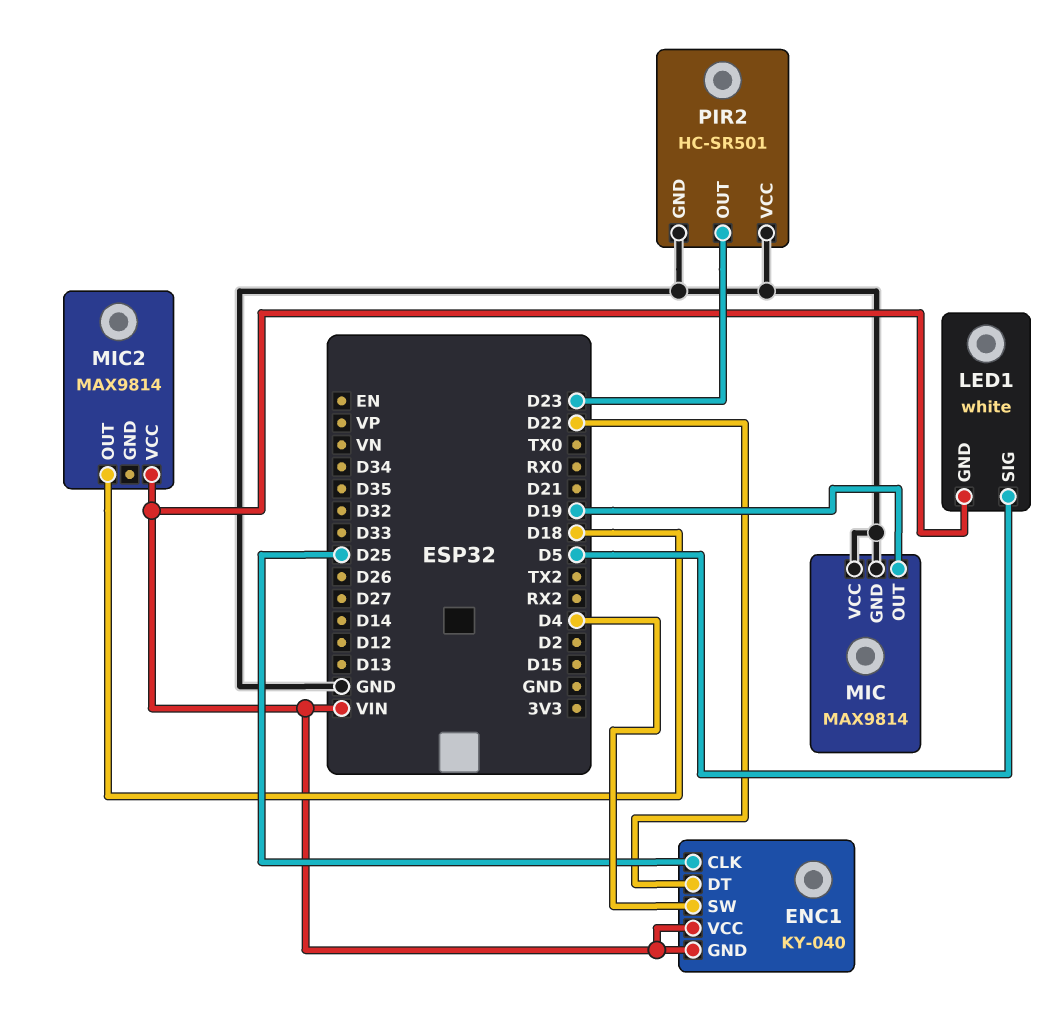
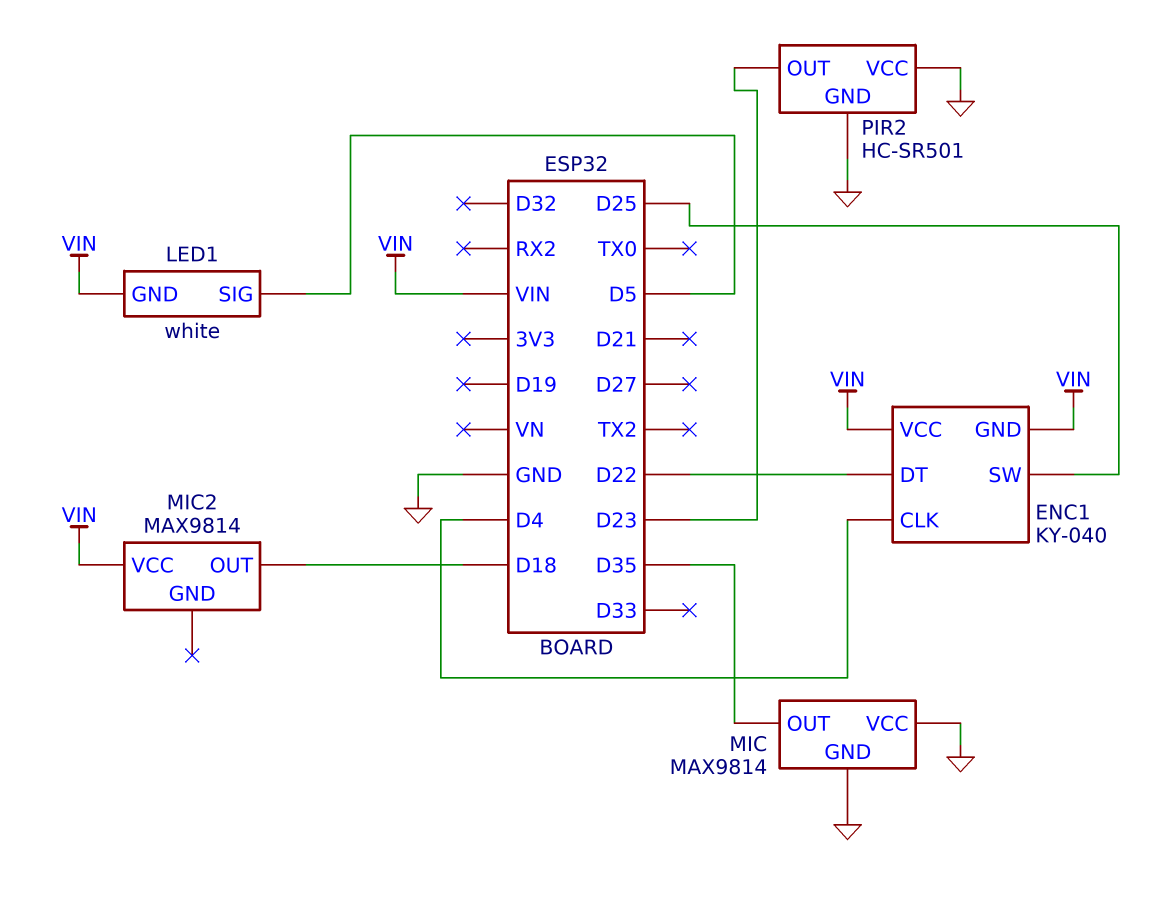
ENC1 pin CLK: D25 -> D4
ENC1 pin SW: D4 -> D25
MIC pin OUT: D19 -> D35

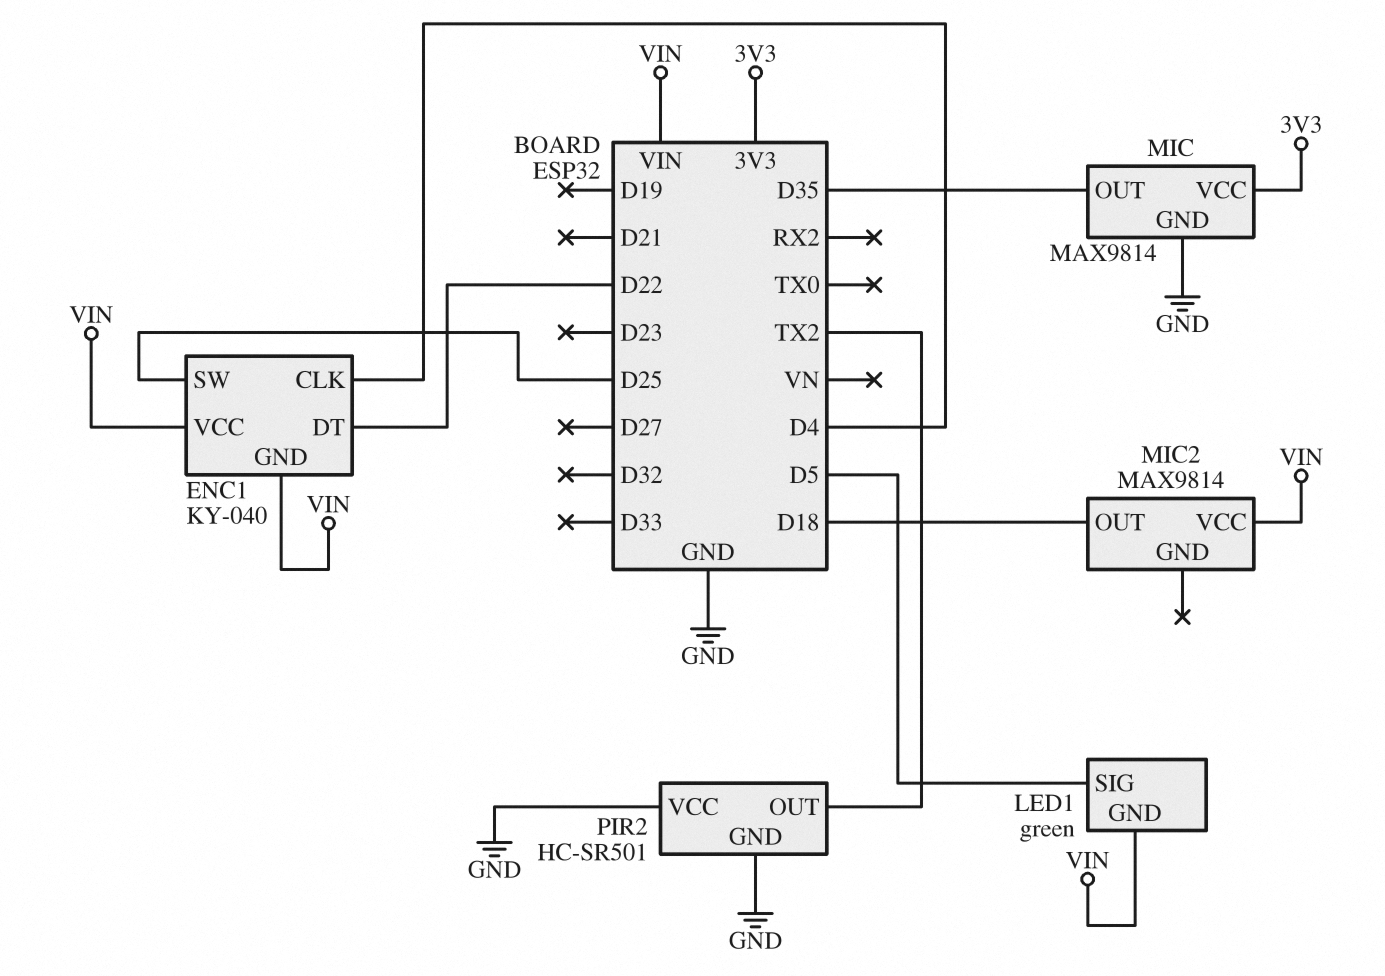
LED1: white -> green
MIC pin VCC: GND -> 3V3
PIR2 pin OUT: D23 -> TX2

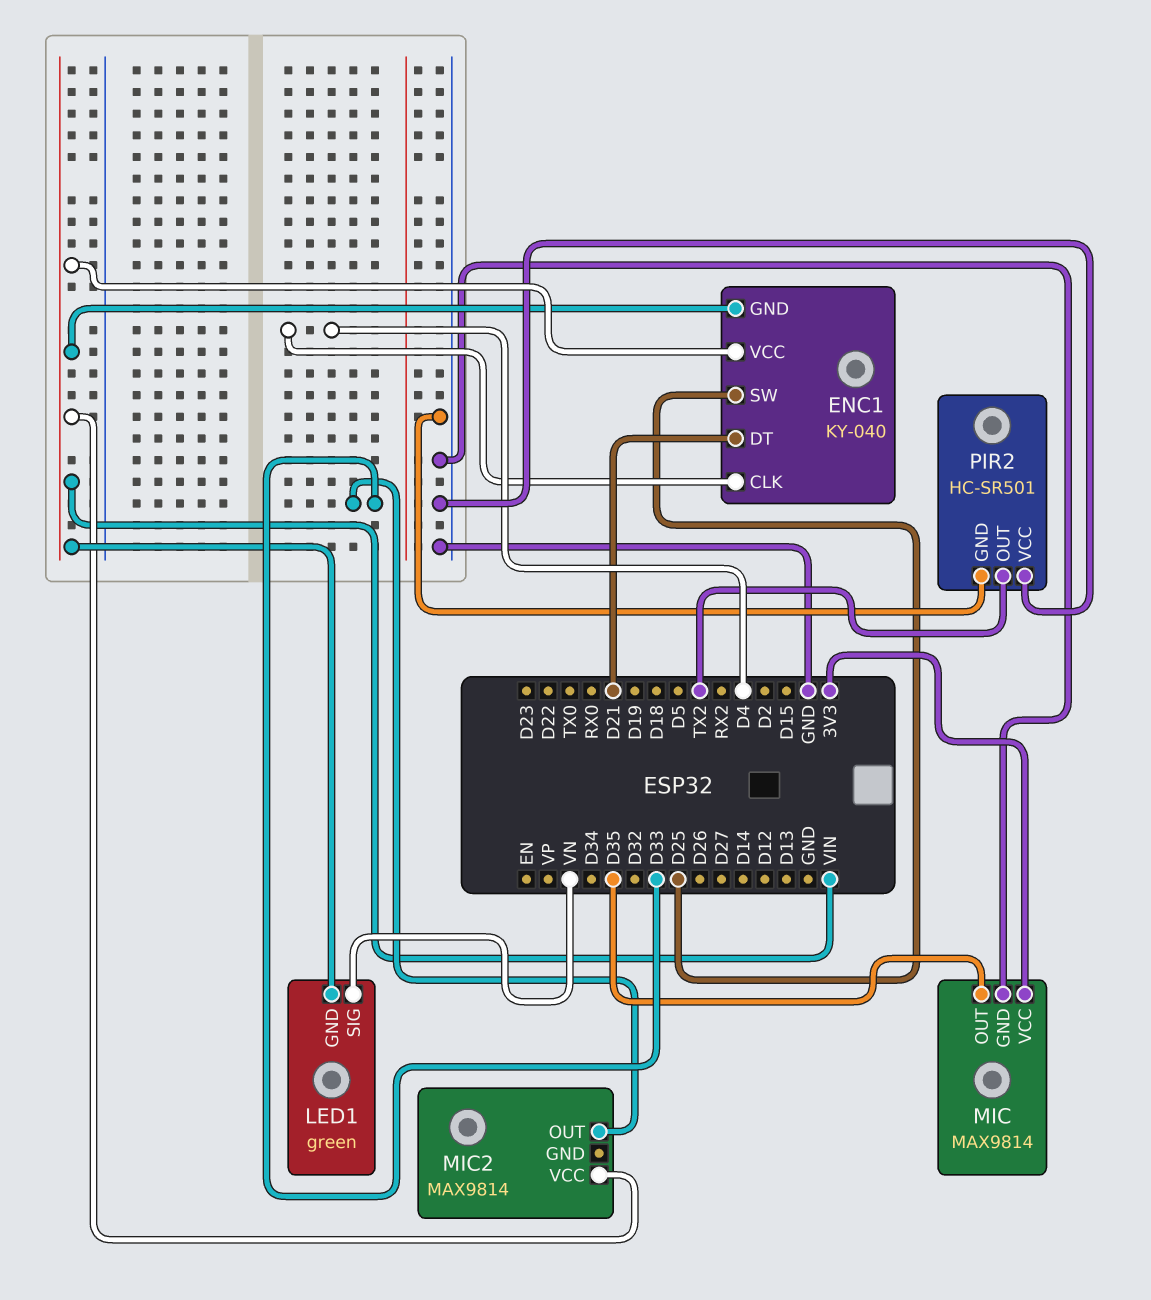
ENC1 pin DT: D22 -> D21
LED1 pin SIG: D5 -> VN
MIC2 pin OUT: D18 -> D33

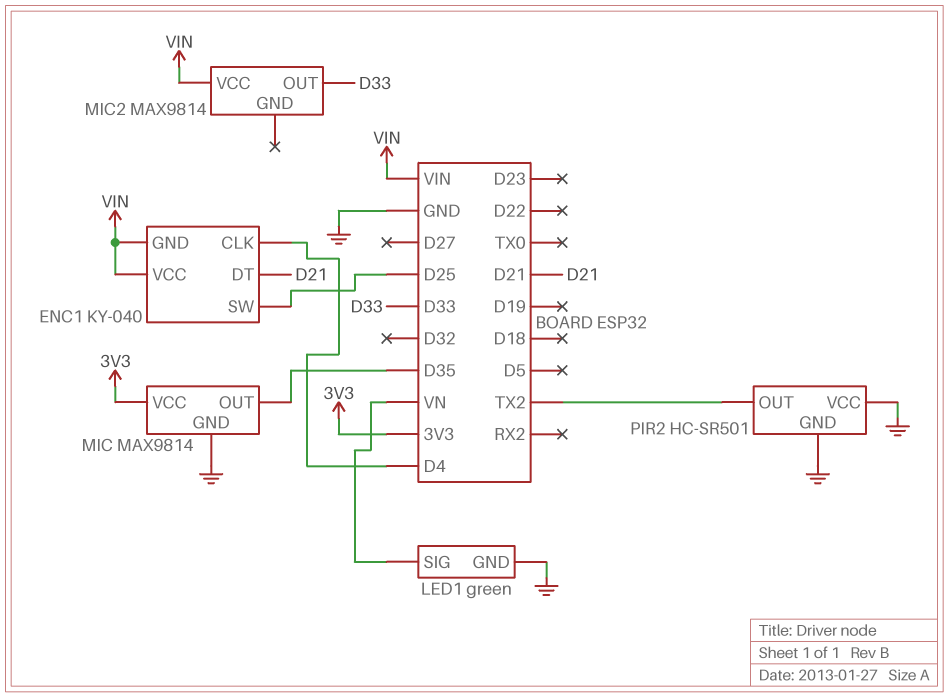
LED1 pin GND: VIN -> GND

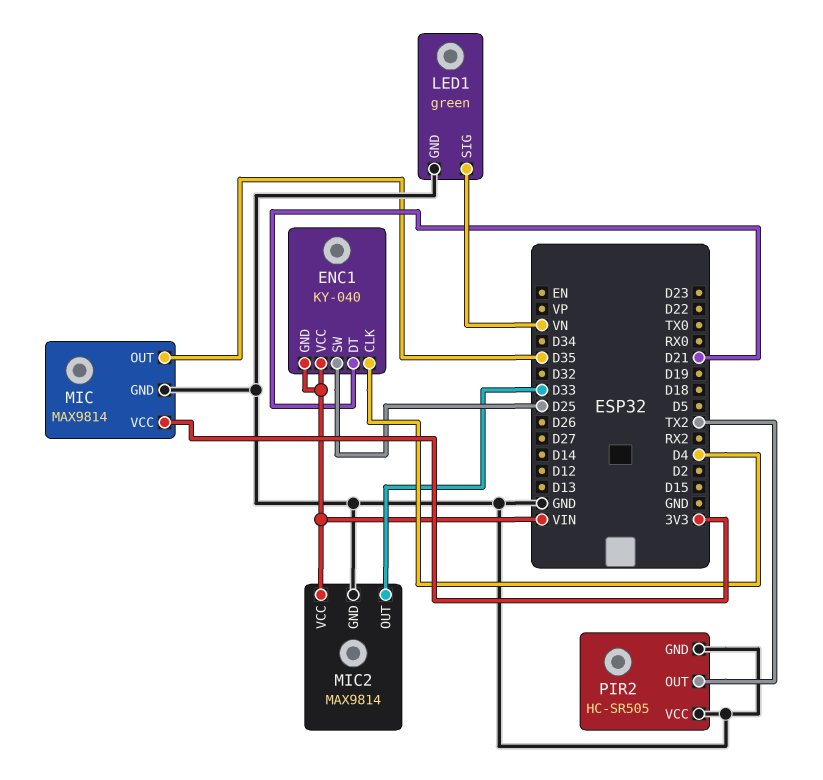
MIC2 pin GND: none -> GND
PIR2: HC-SR501 -> HC-SR505

